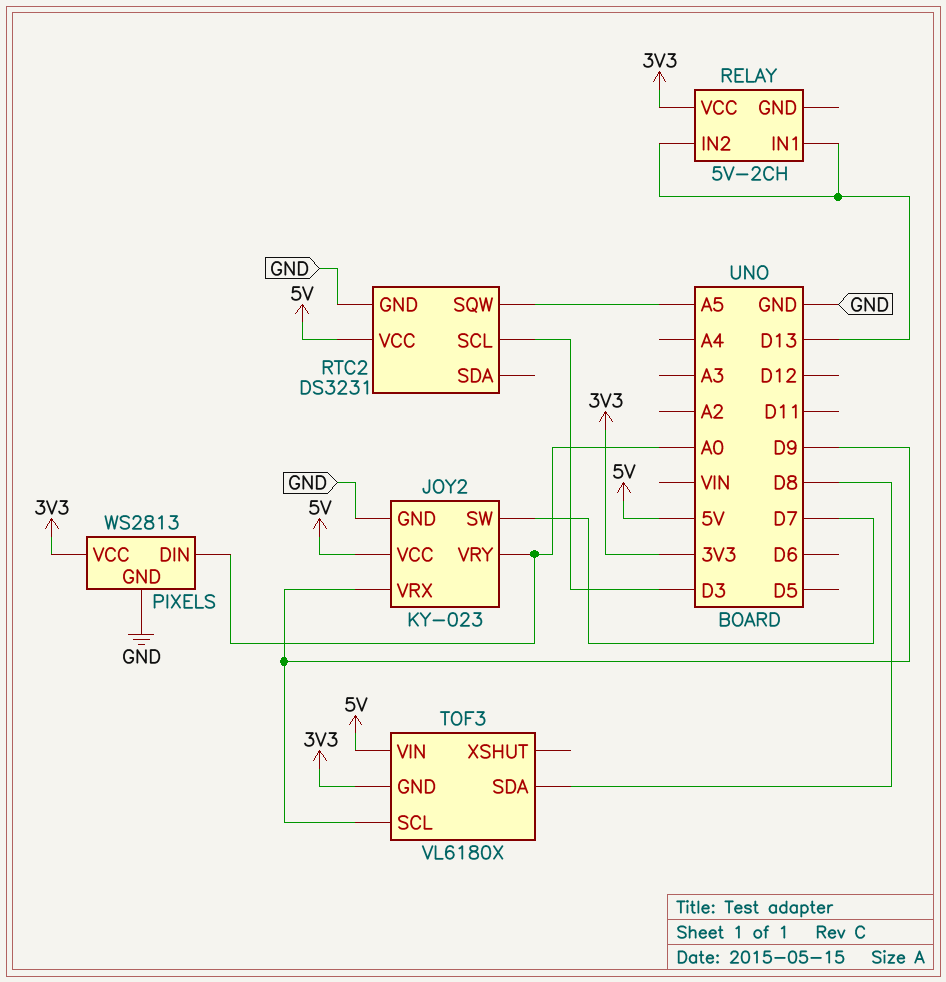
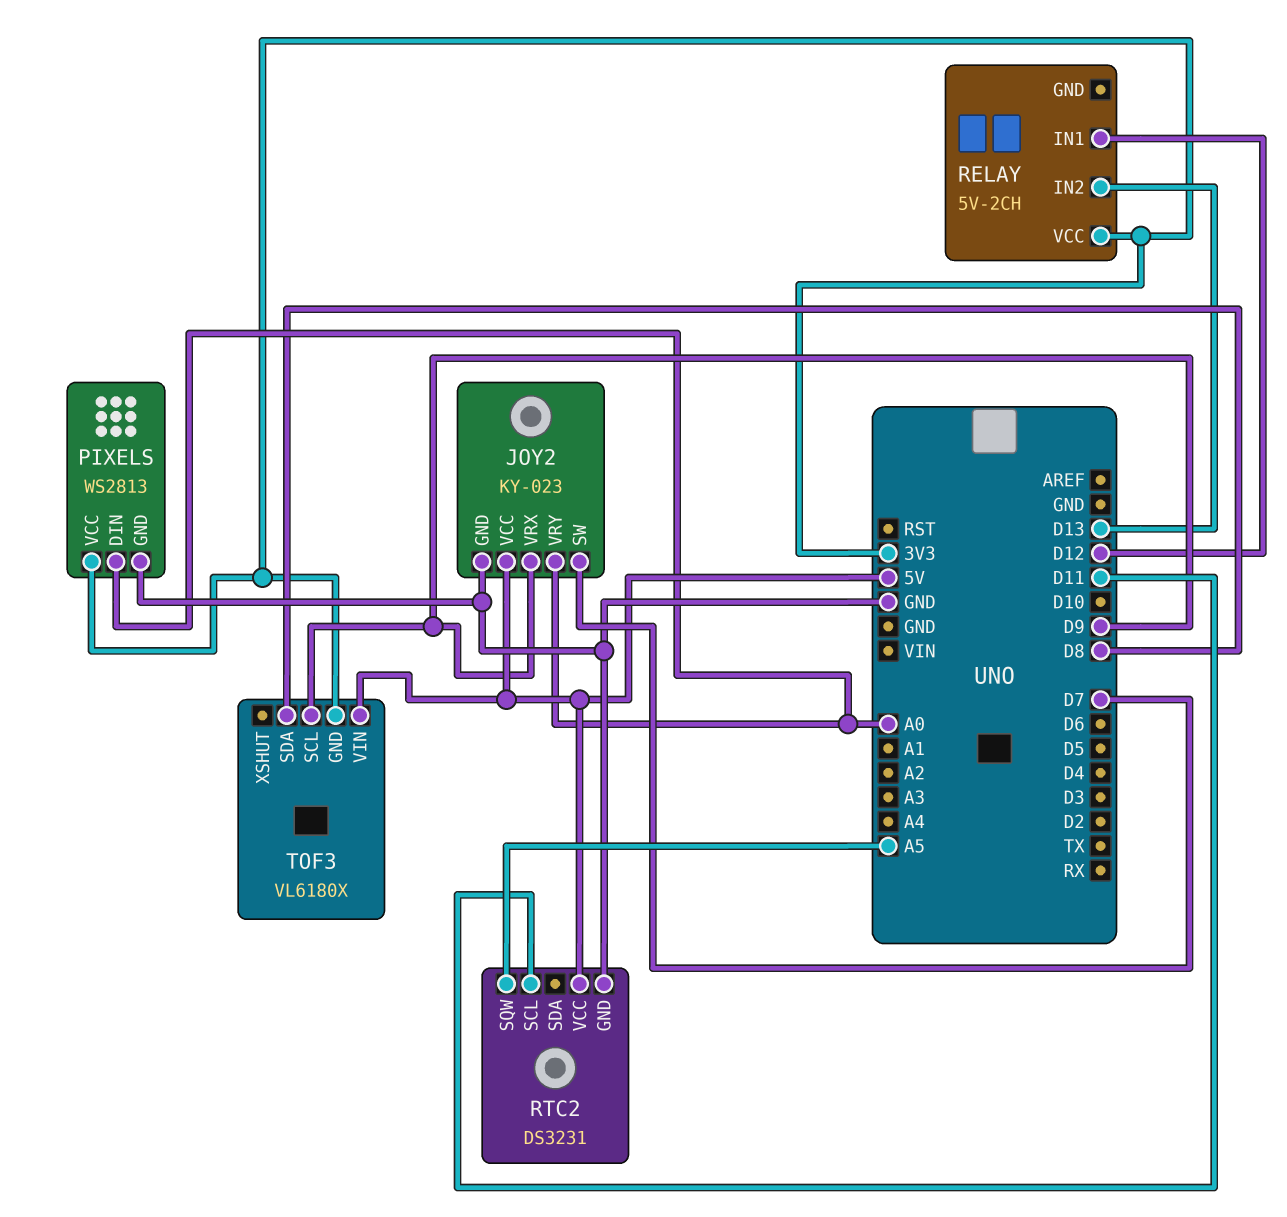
RELAY pin IN1: D13 -> D12
RTC2 pin SCL: D3 -> D11

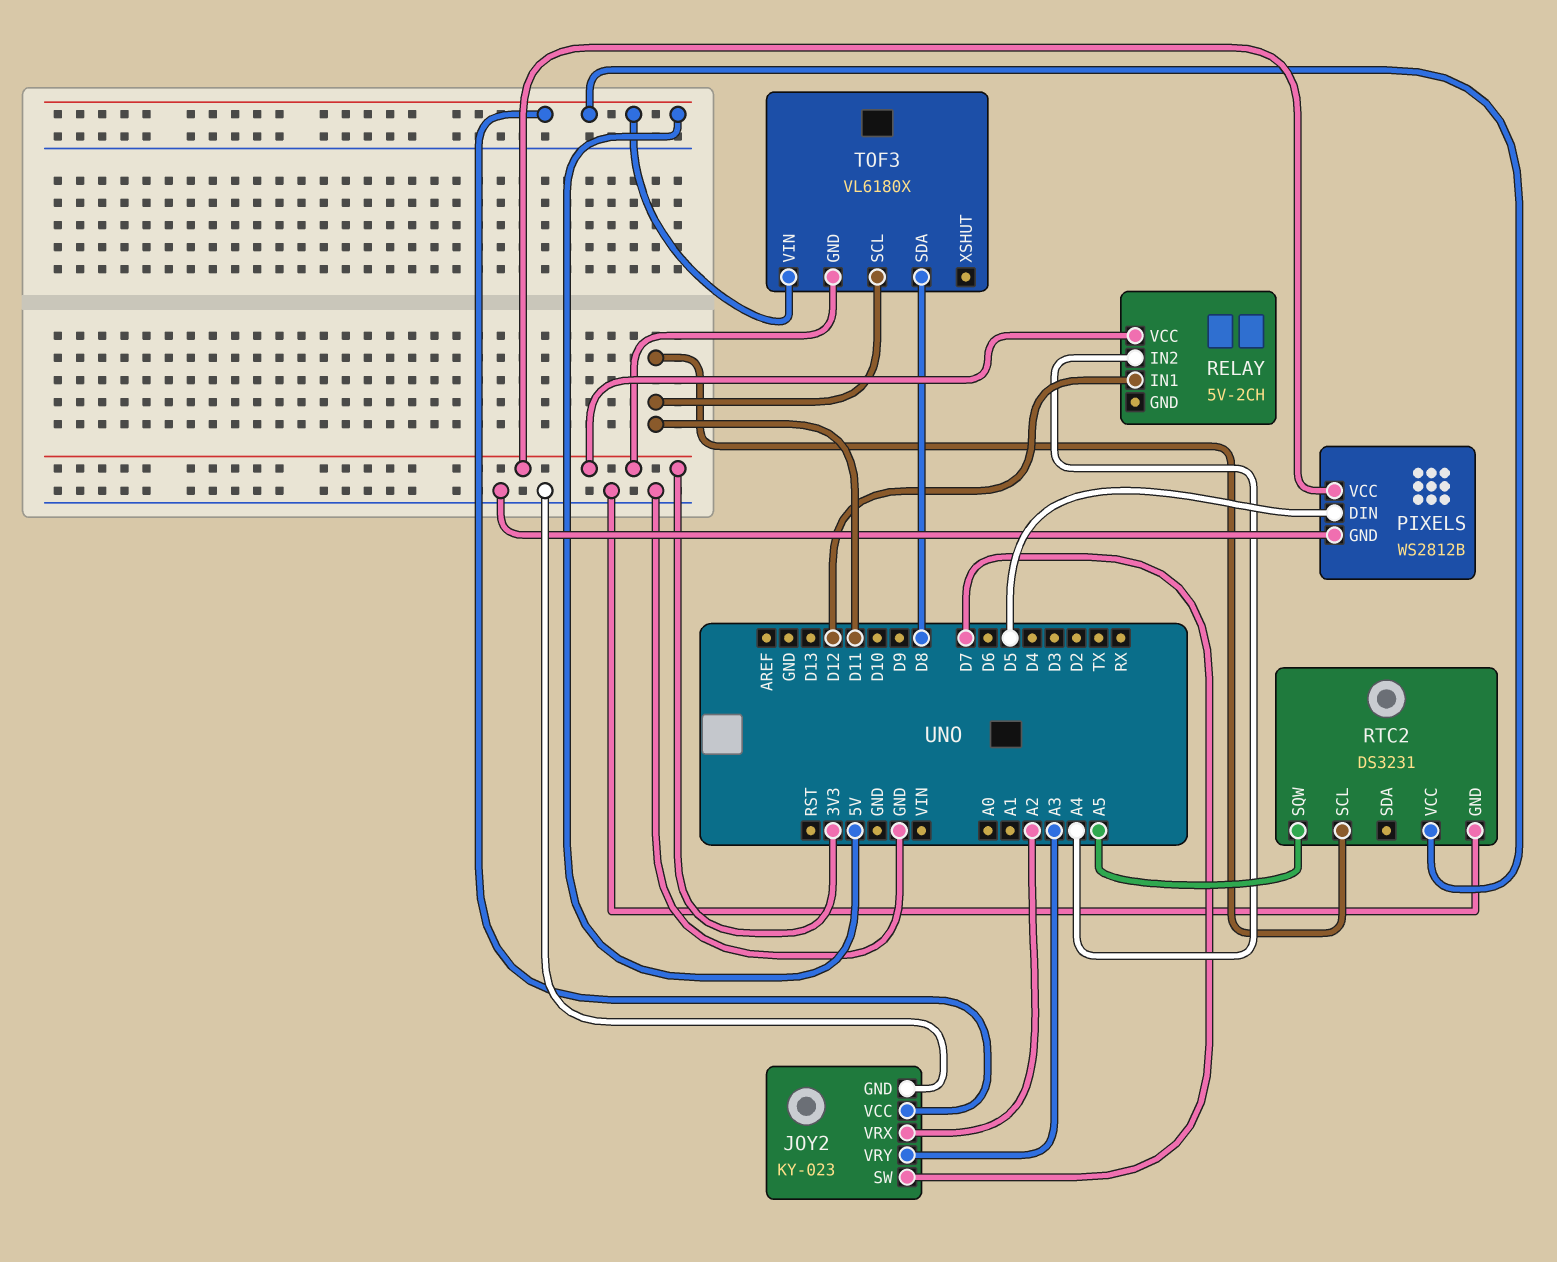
JOY2 pin VRX: D9 -> A2
JOY2 pin VRY: A0 -> A3
PIXELS: WS2813 -> WS2812B
PIXELS pin DIN: A0 -> D5
RELAY pin IN2: D13 -> A4
TOF3 pin SCL: D9 -> D11

